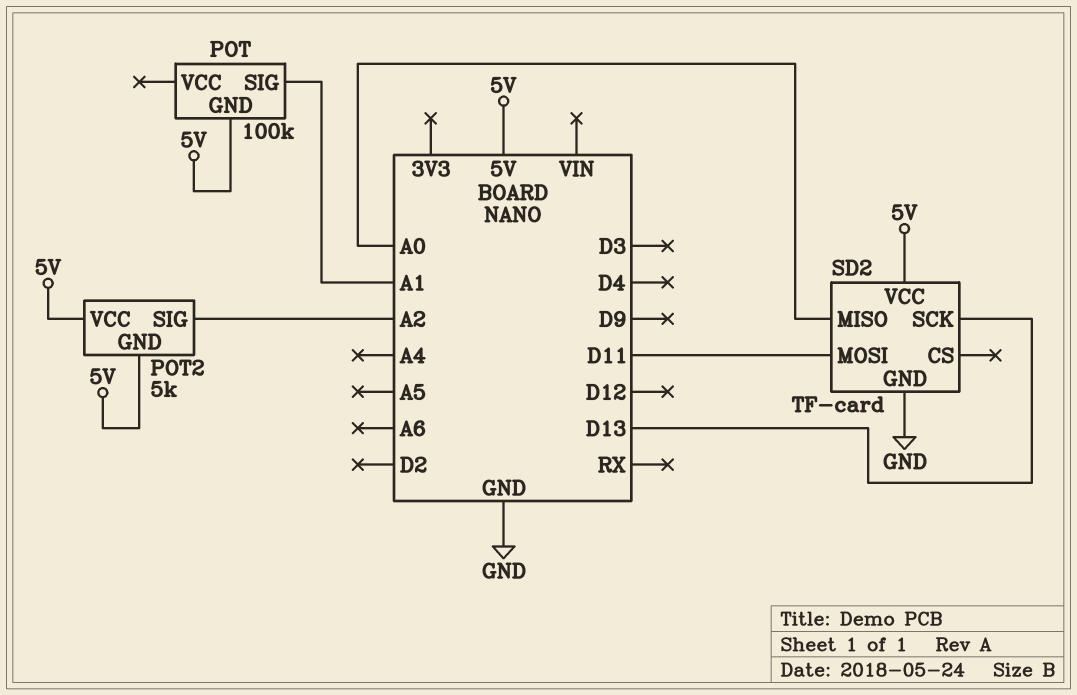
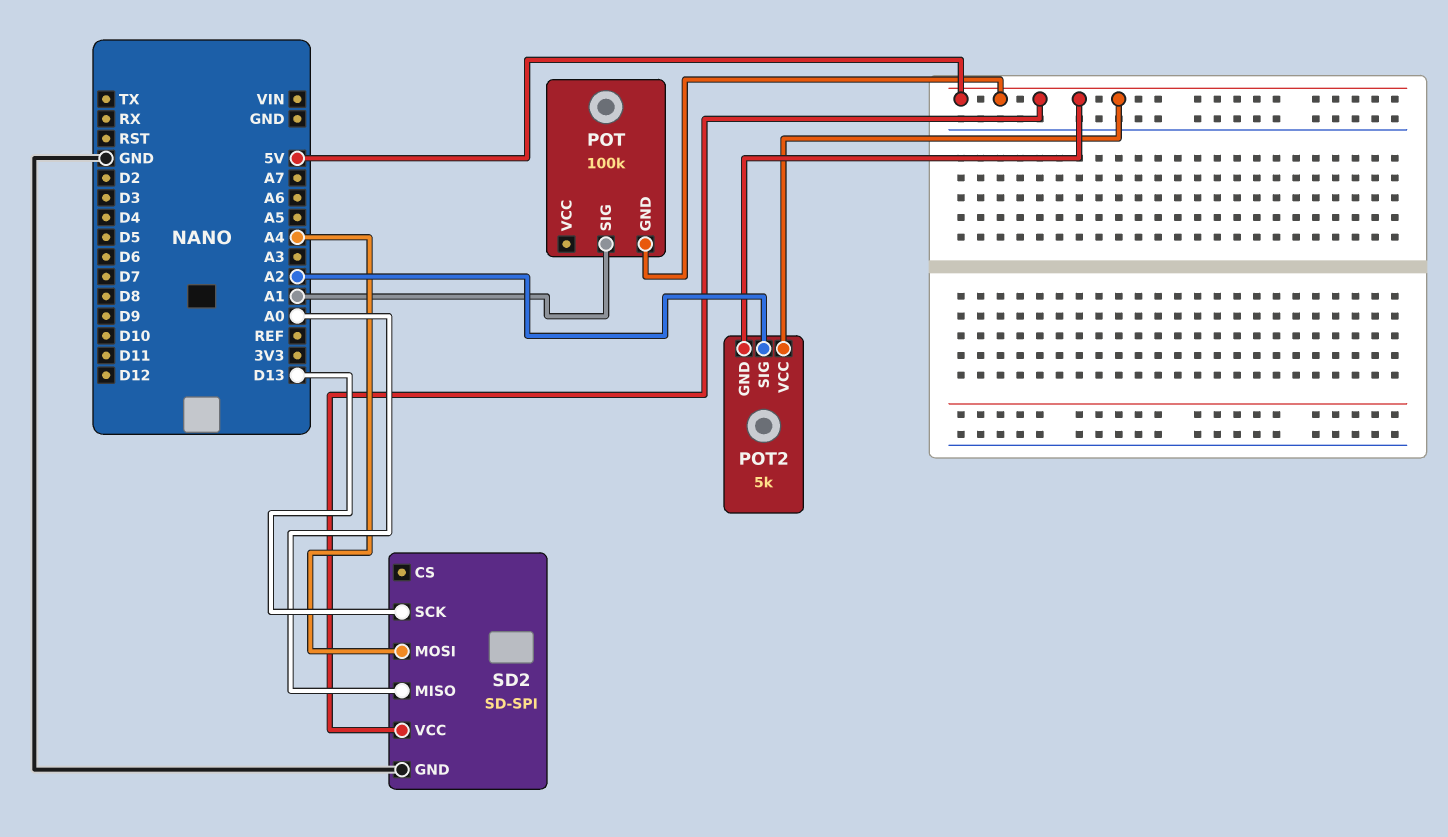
SD2: TF-card -> SD-SPI
SD2 pin MOSI: D11 -> A4

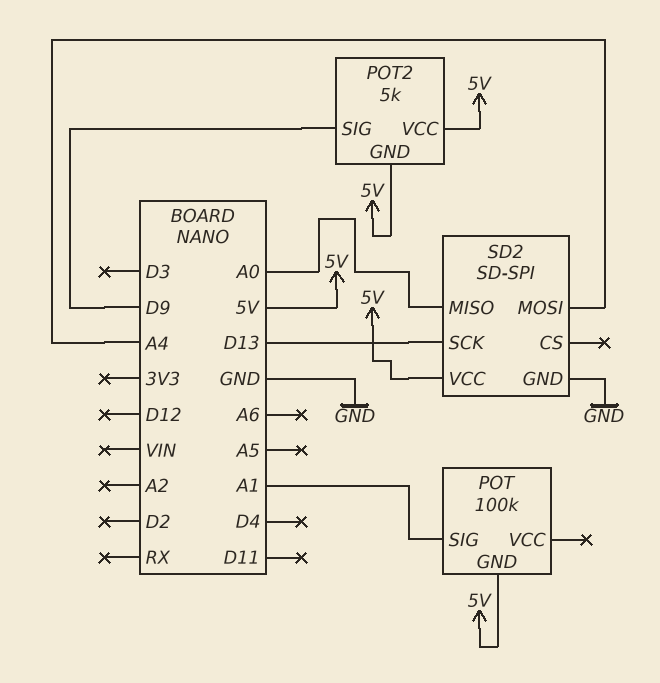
POT2 pin SIG: A2 -> D9

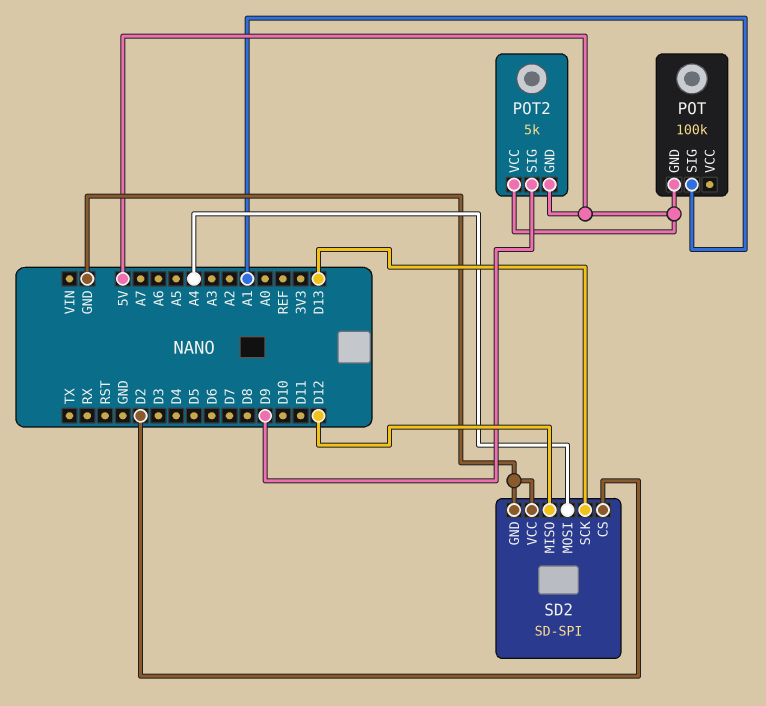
SD2 pin CS: none -> D2
SD2 pin MISO: A0 -> D12
SD2 pin VCC: 5V -> GND

